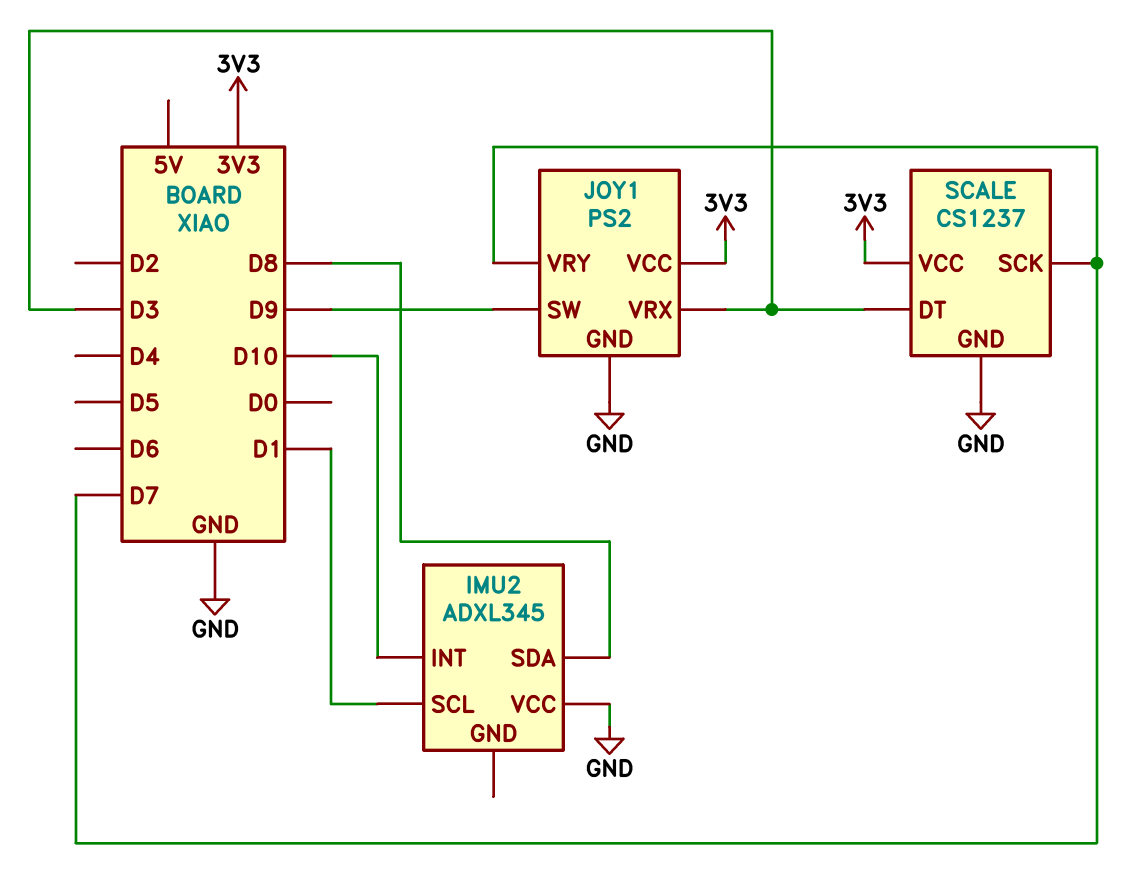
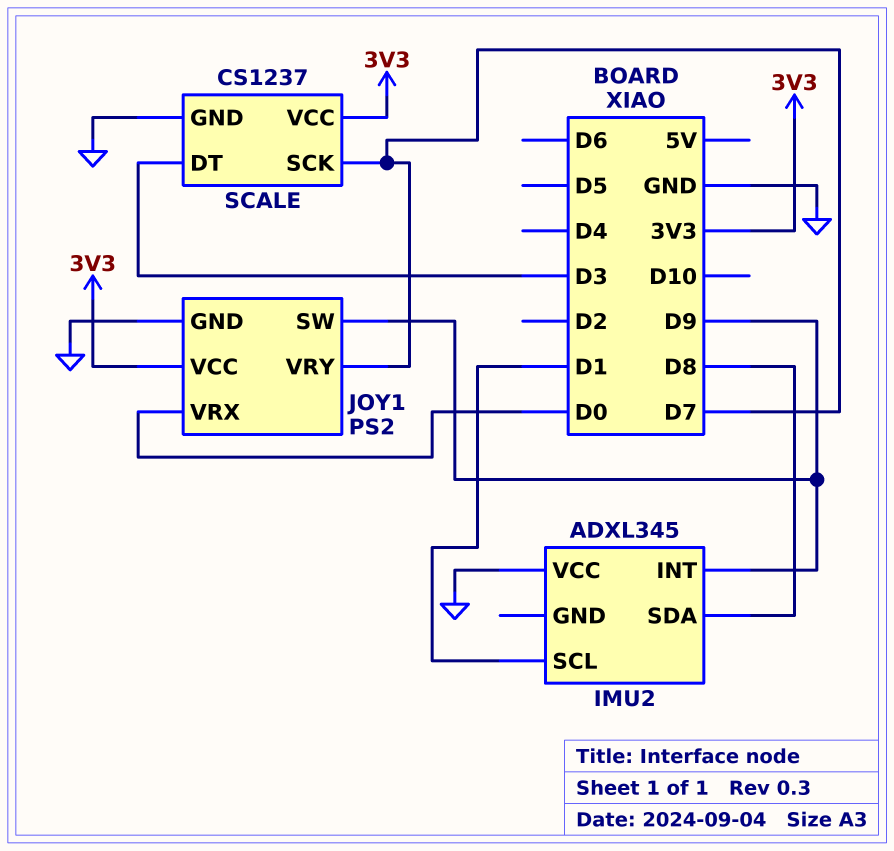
IMU2 pin INT: D10 -> D9
JOY1 pin VRX: D3 -> D0

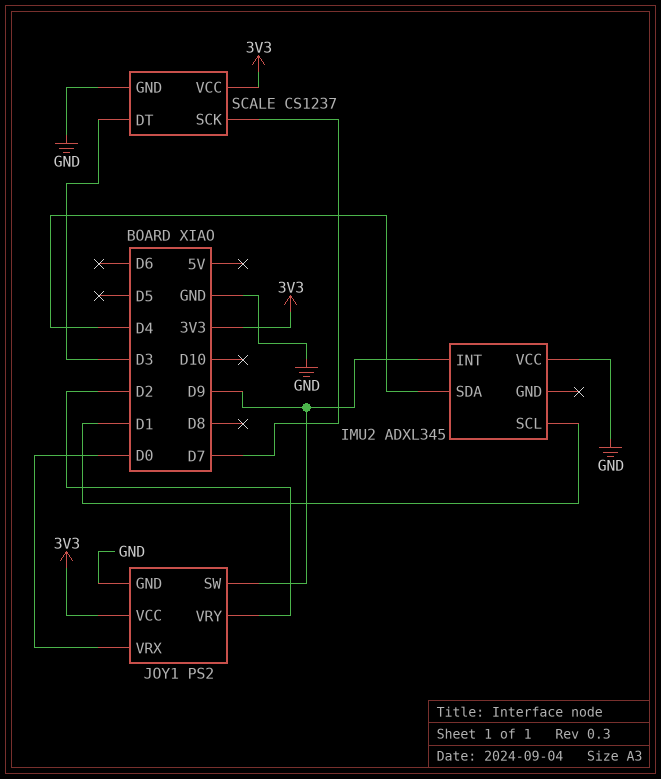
IMU2 pin SDA: D8 -> D4
JOY1 pin VRY: D7 -> D2

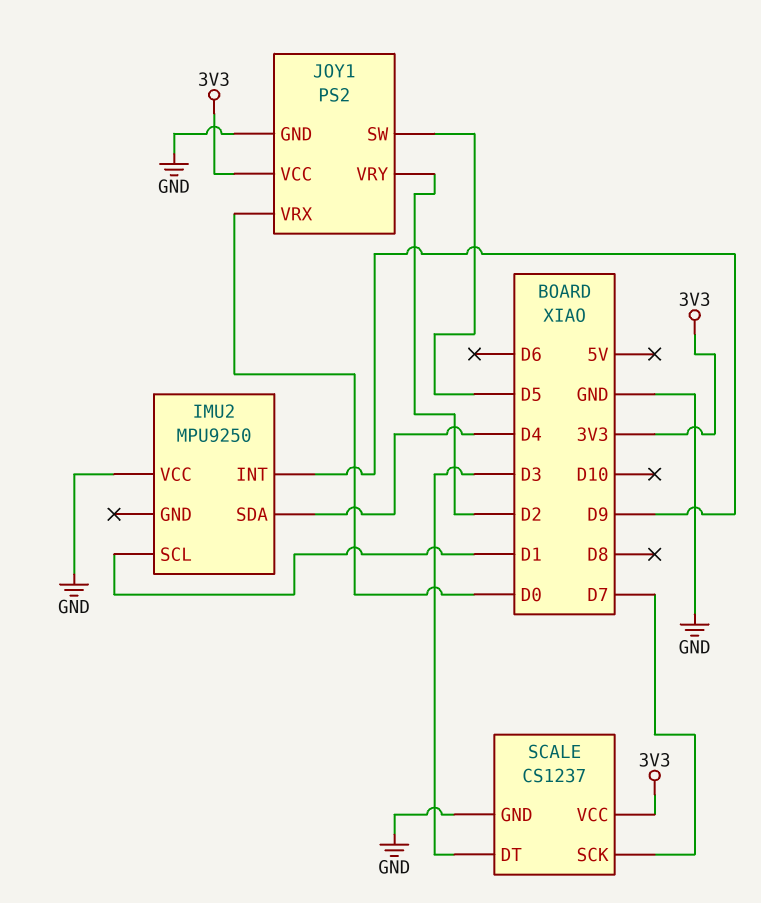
IMU2: ADXL345 -> MPU9250
JOY1 pin SW: D9 -> D5

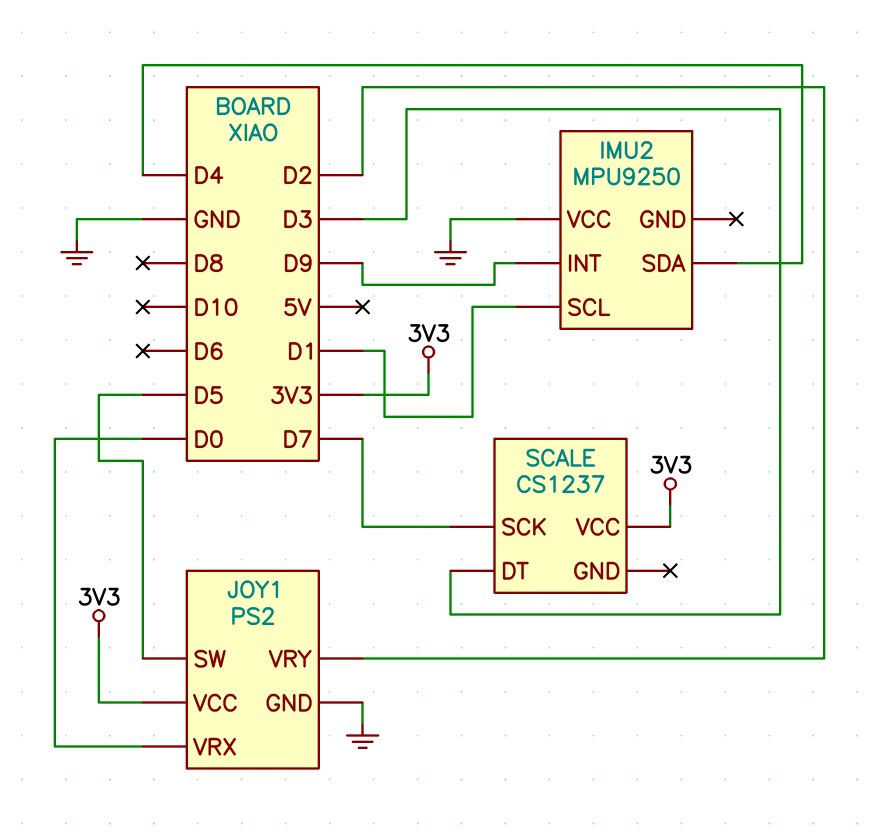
SCALE pin GND: GND -> none

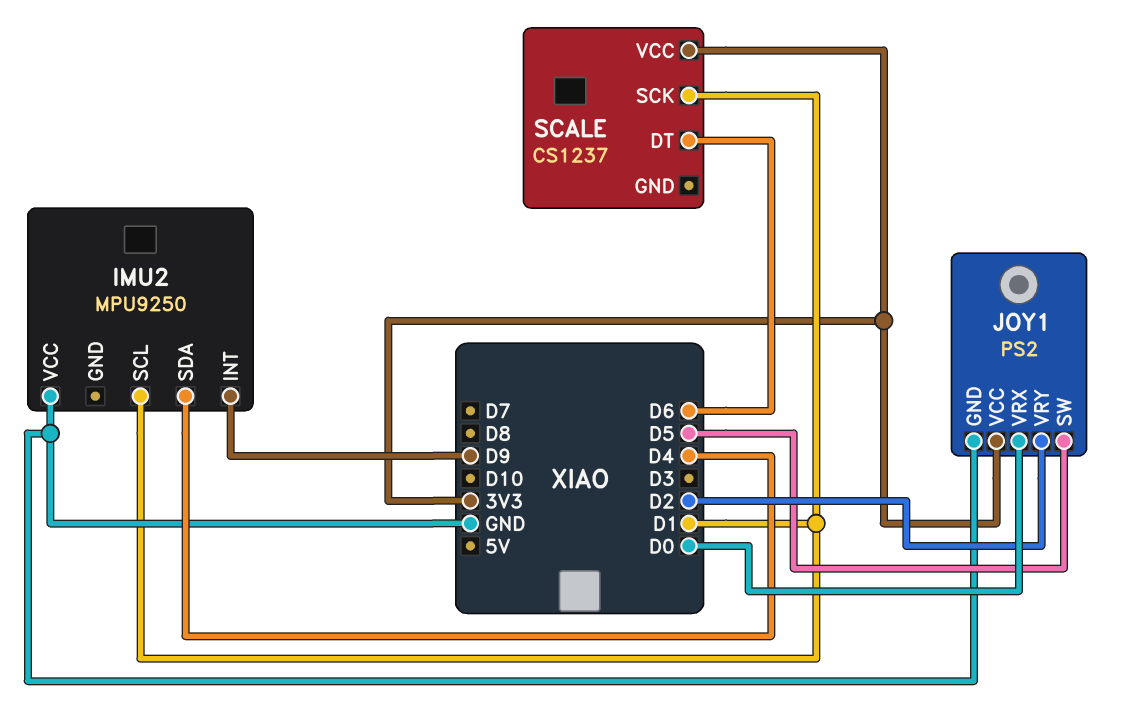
SCALE pin DT: D3 -> D6
SCALE pin SCK: D7 -> D1

